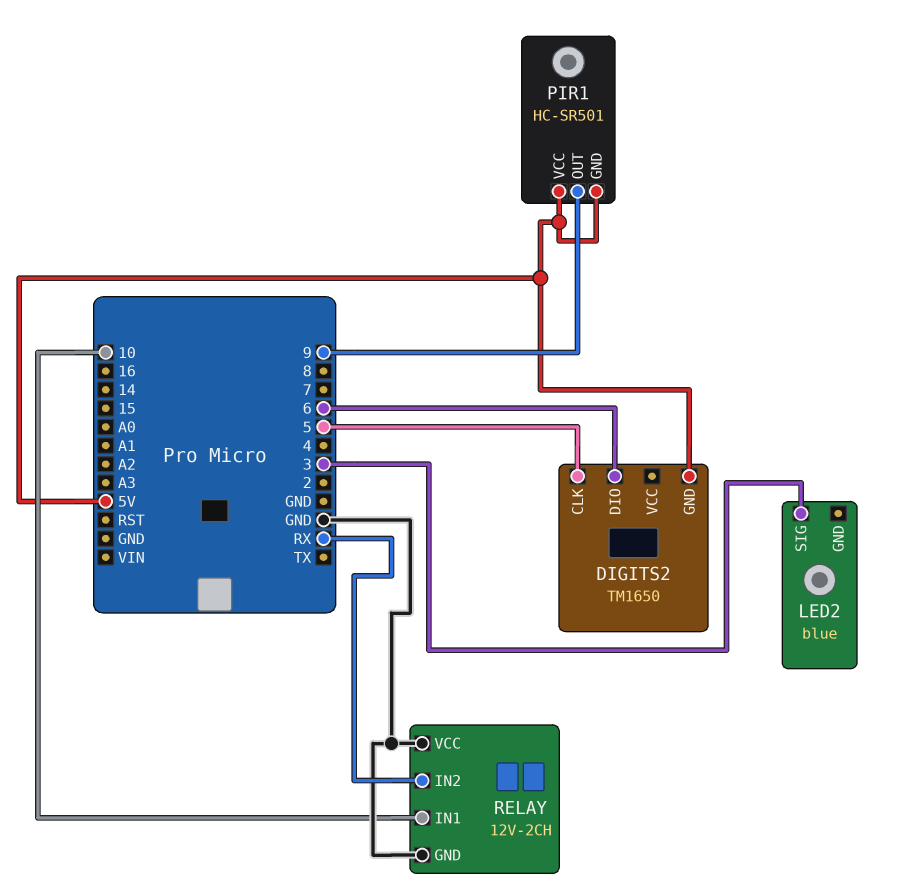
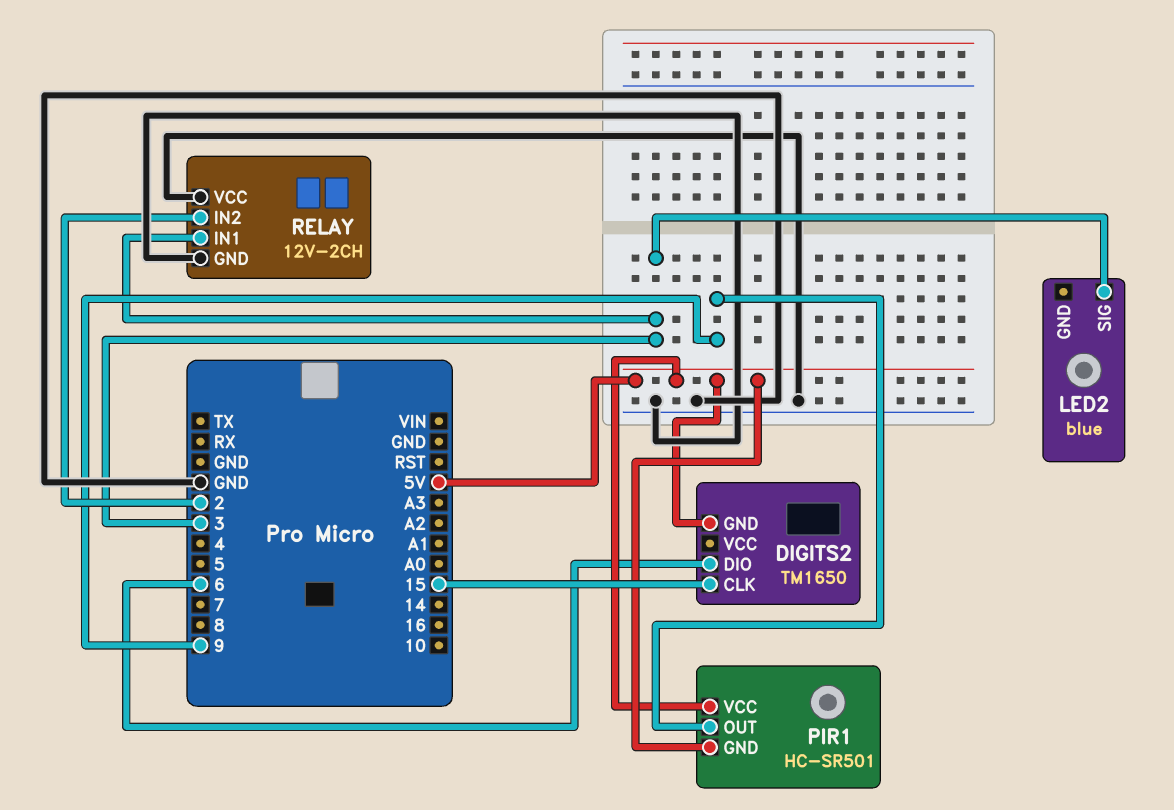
DIGITS2 pin CLK: 5 -> 15
RELAY pin IN1: 10 -> 3
RELAY pin IN2: RX -> 2

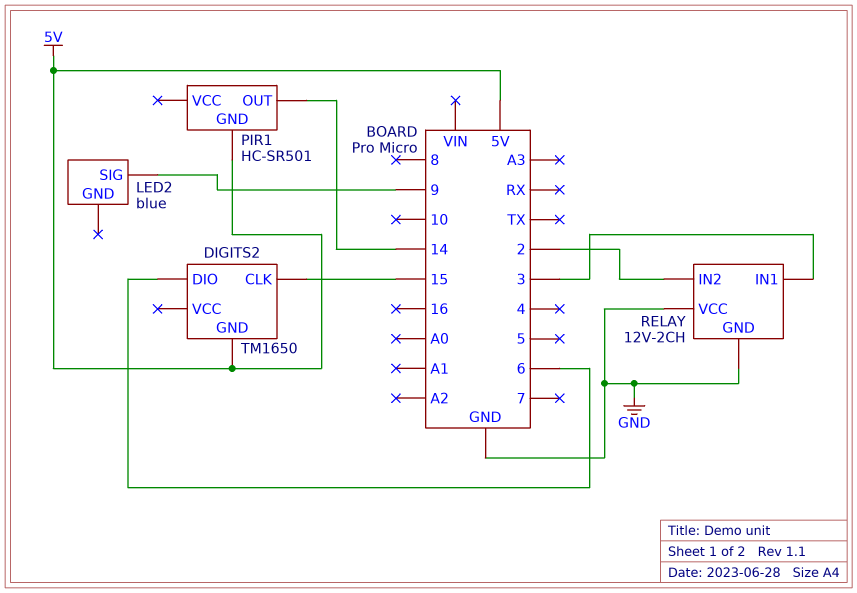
LED2 pin SIG: 3 -> 9
PIR1 pin OUT: 9 -> 14
PIR1 pin VCC: 5V -> none

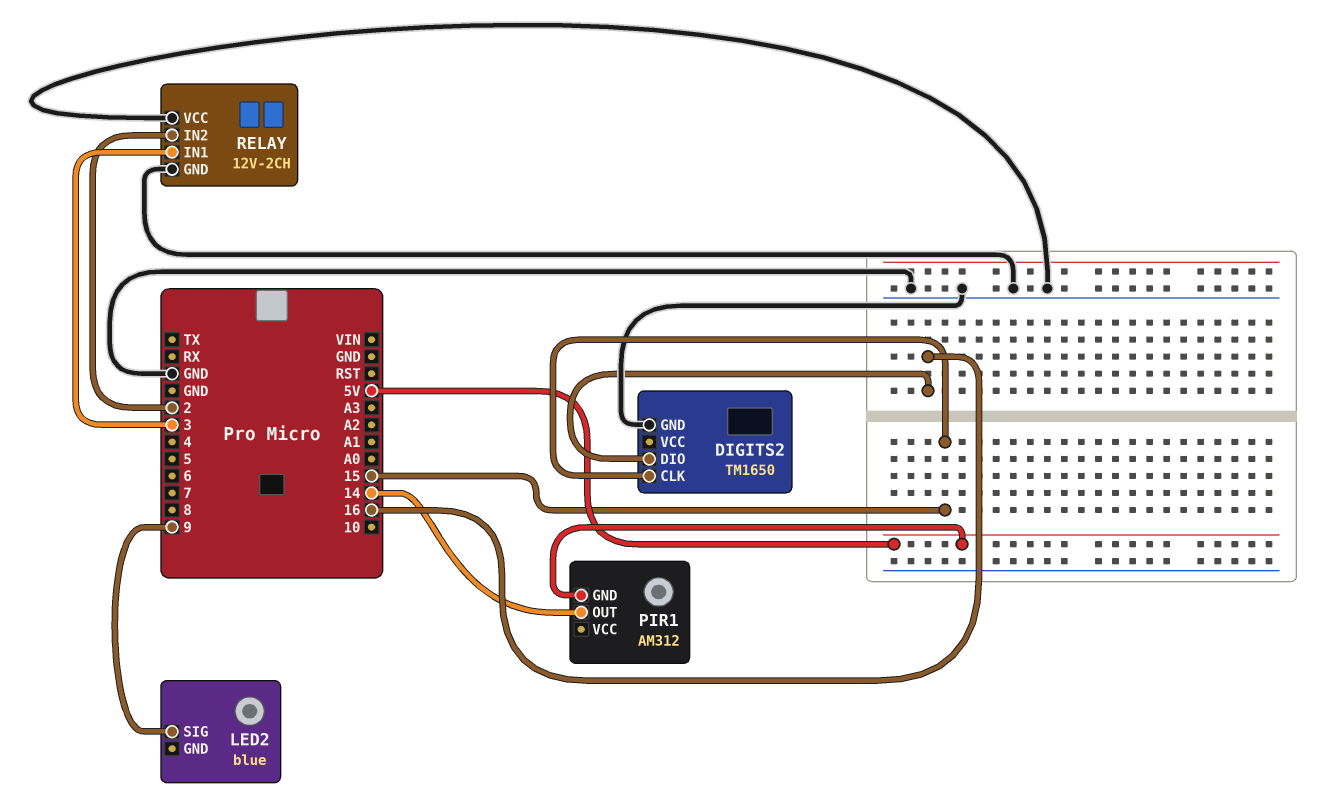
DIGITS2 pin DIO: 6 -> 16
DIGITS2 pin GND: 5V -> GND
PIR1: HC-SR501 -> AM312

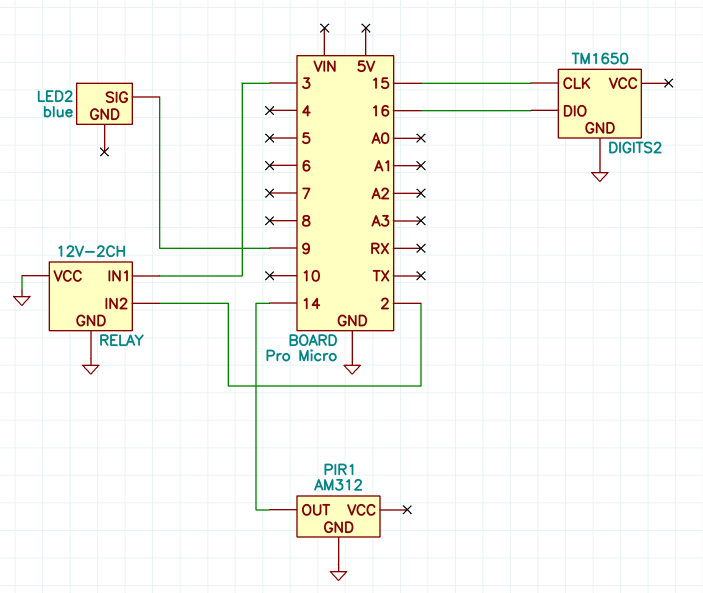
PIR1 pin GND: 5V -> GND

